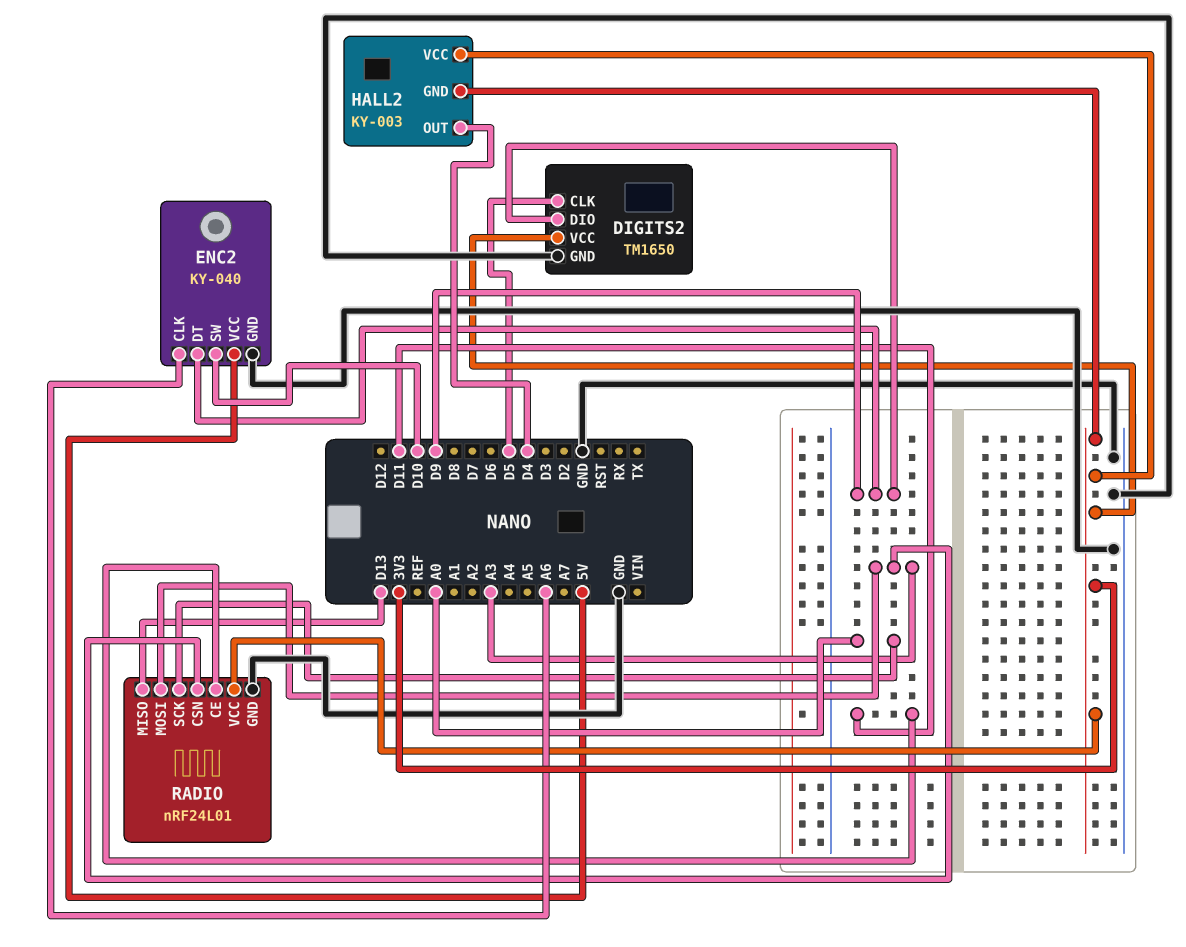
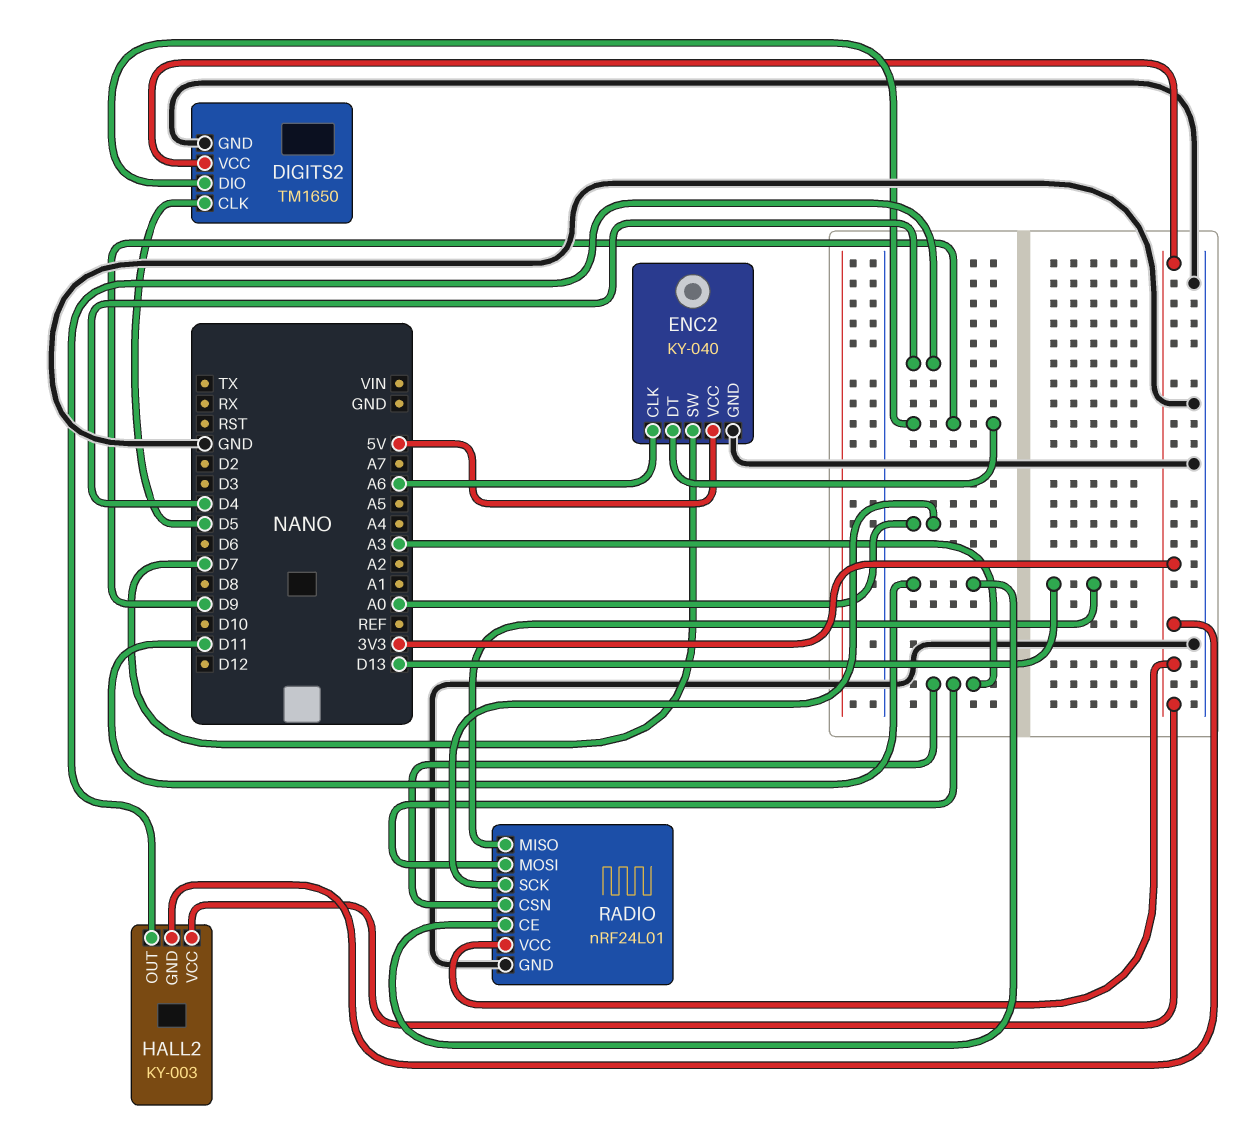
ENC2 pin SW: D10 -> D7

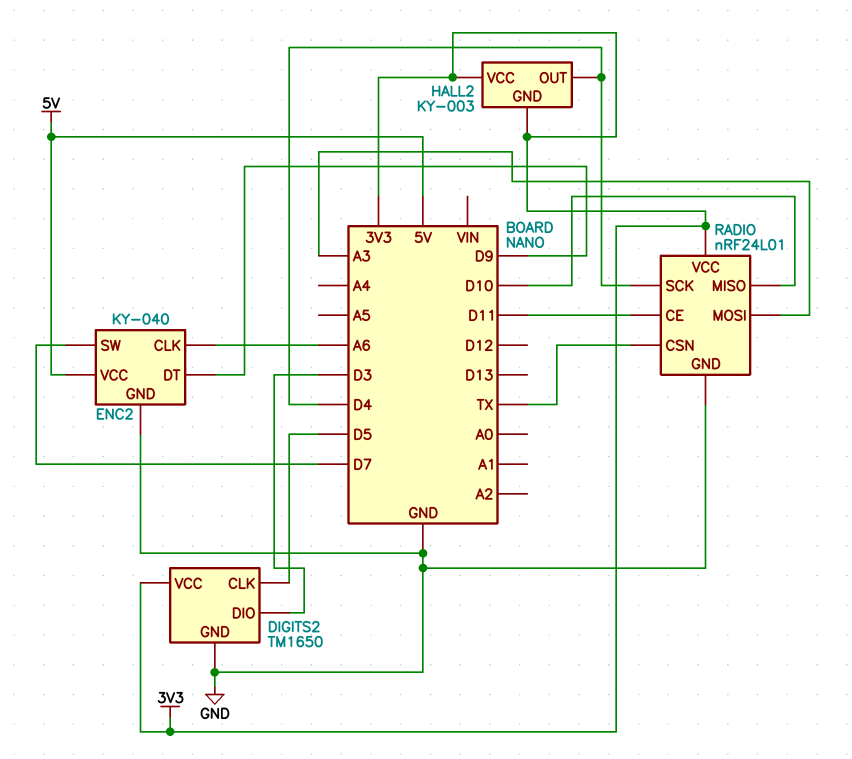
DIGITS2 pin DIO: D9 -> D3
RADIO pin CSN: A3 -> TX
RADIO pin MISO: D13 -> D10
RADIO pin SCK: A0 -> D4

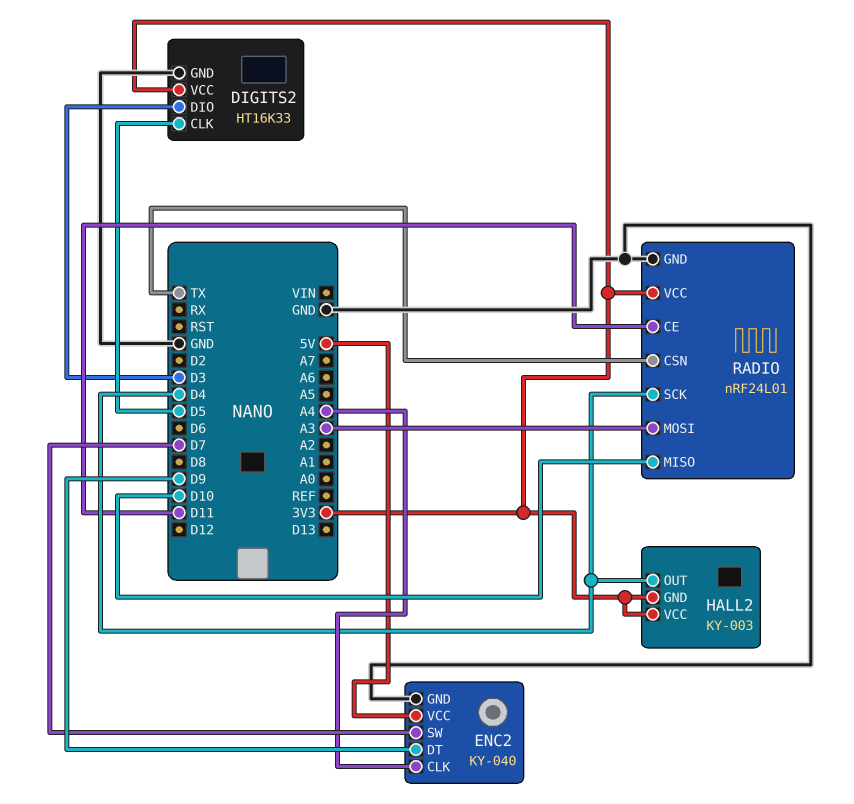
DIGITS2: TM1650 -> HT16K33
ENC2 pin CLK: A6 -> A4

